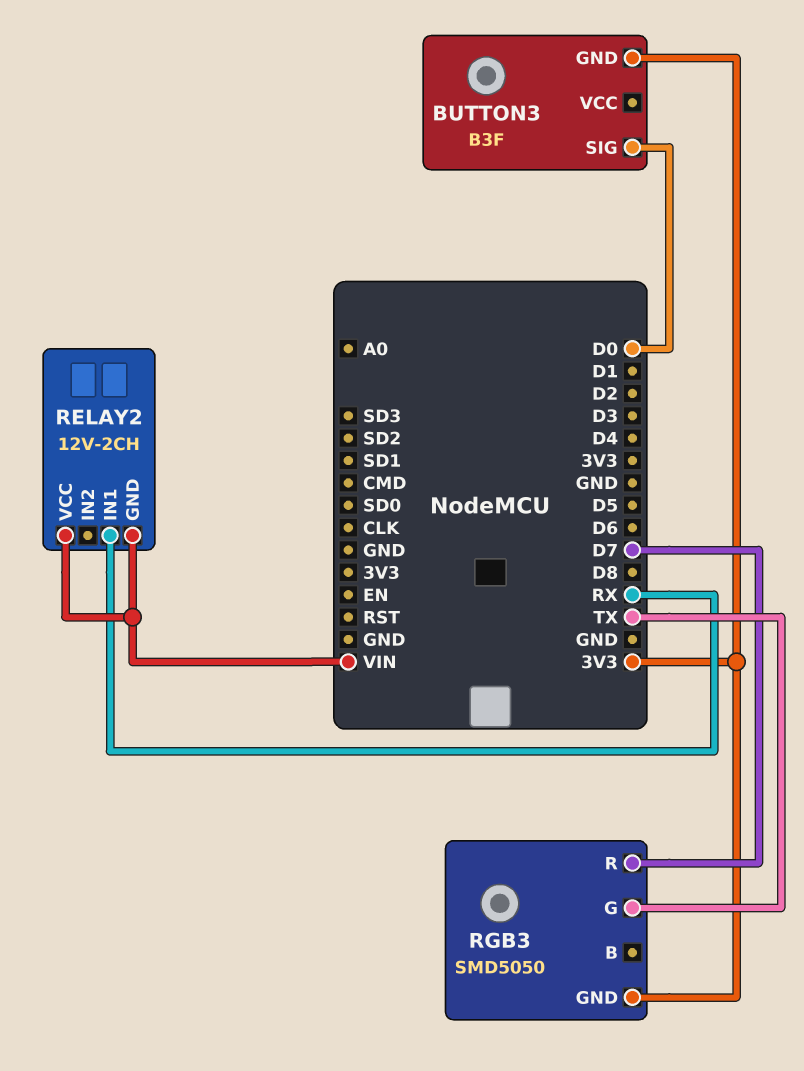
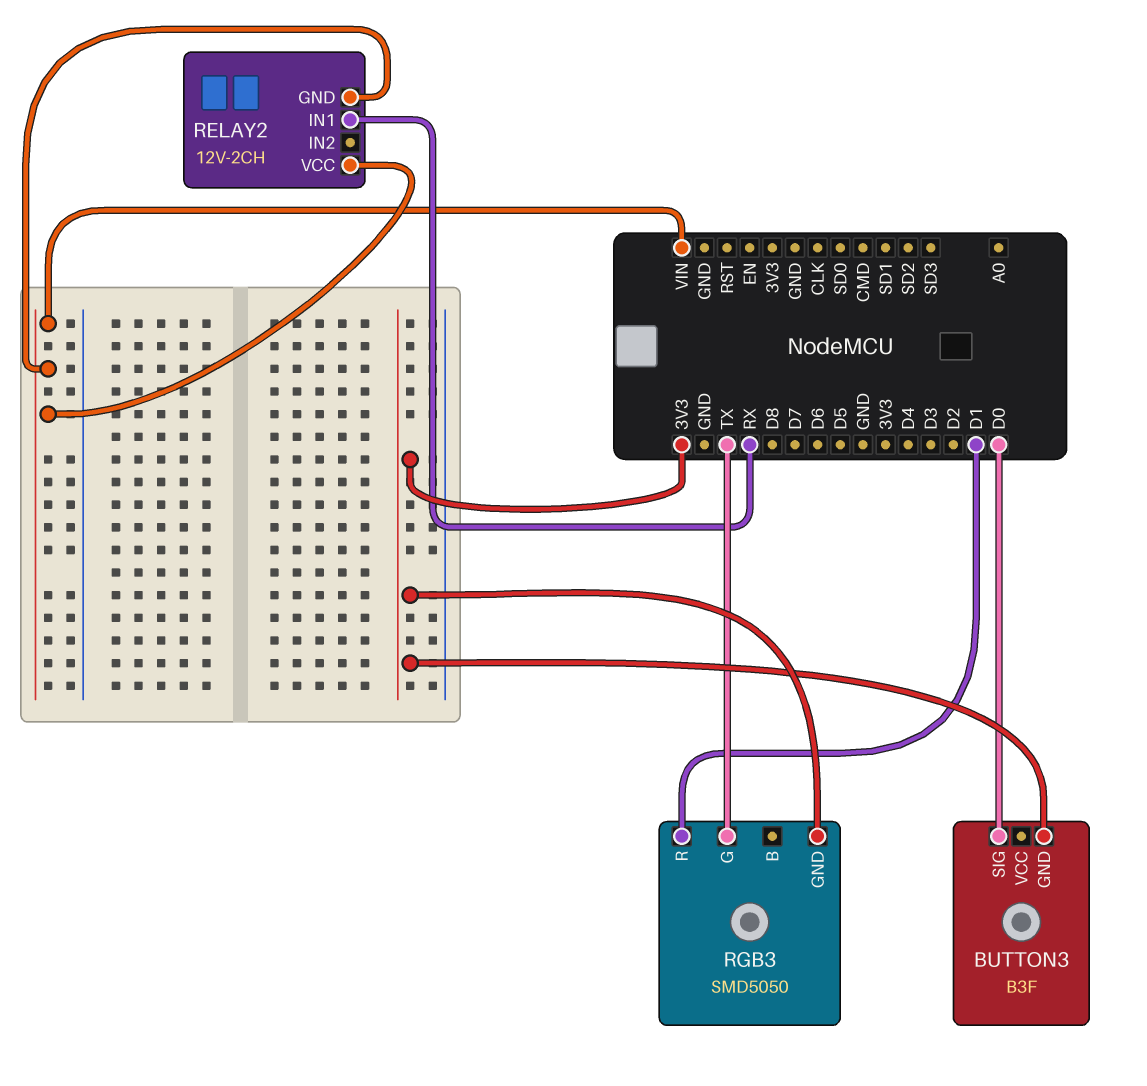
RGB3 pin R: D7 -> D1

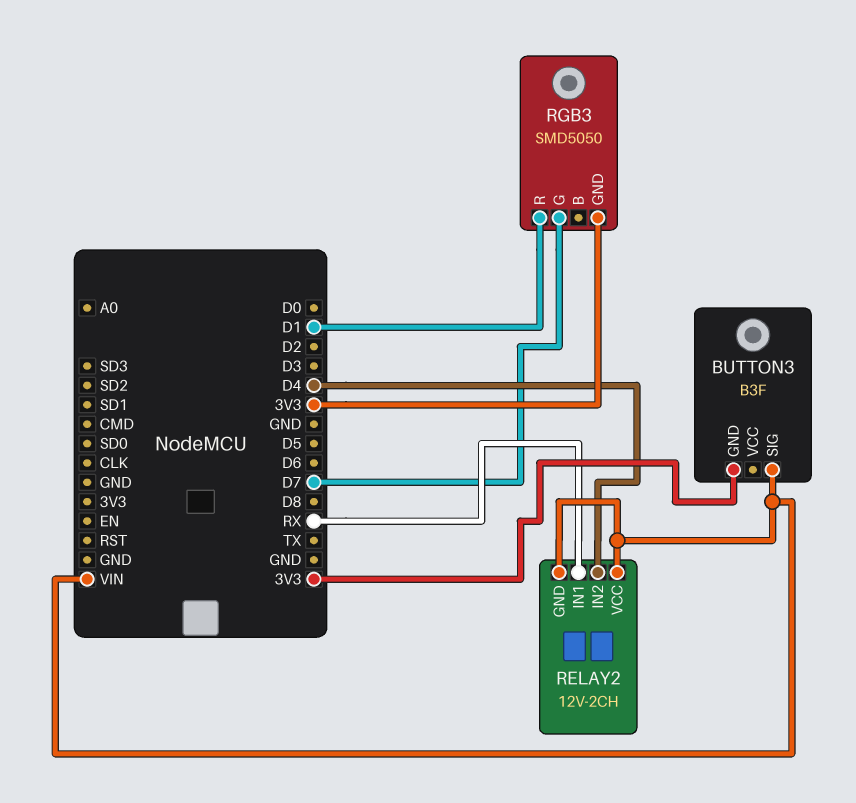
BUTTON3 pin SIG: D0 -> VIN
RELAY2 pin IN2: none -> D4
RGB3 pin G: TX -> D7

